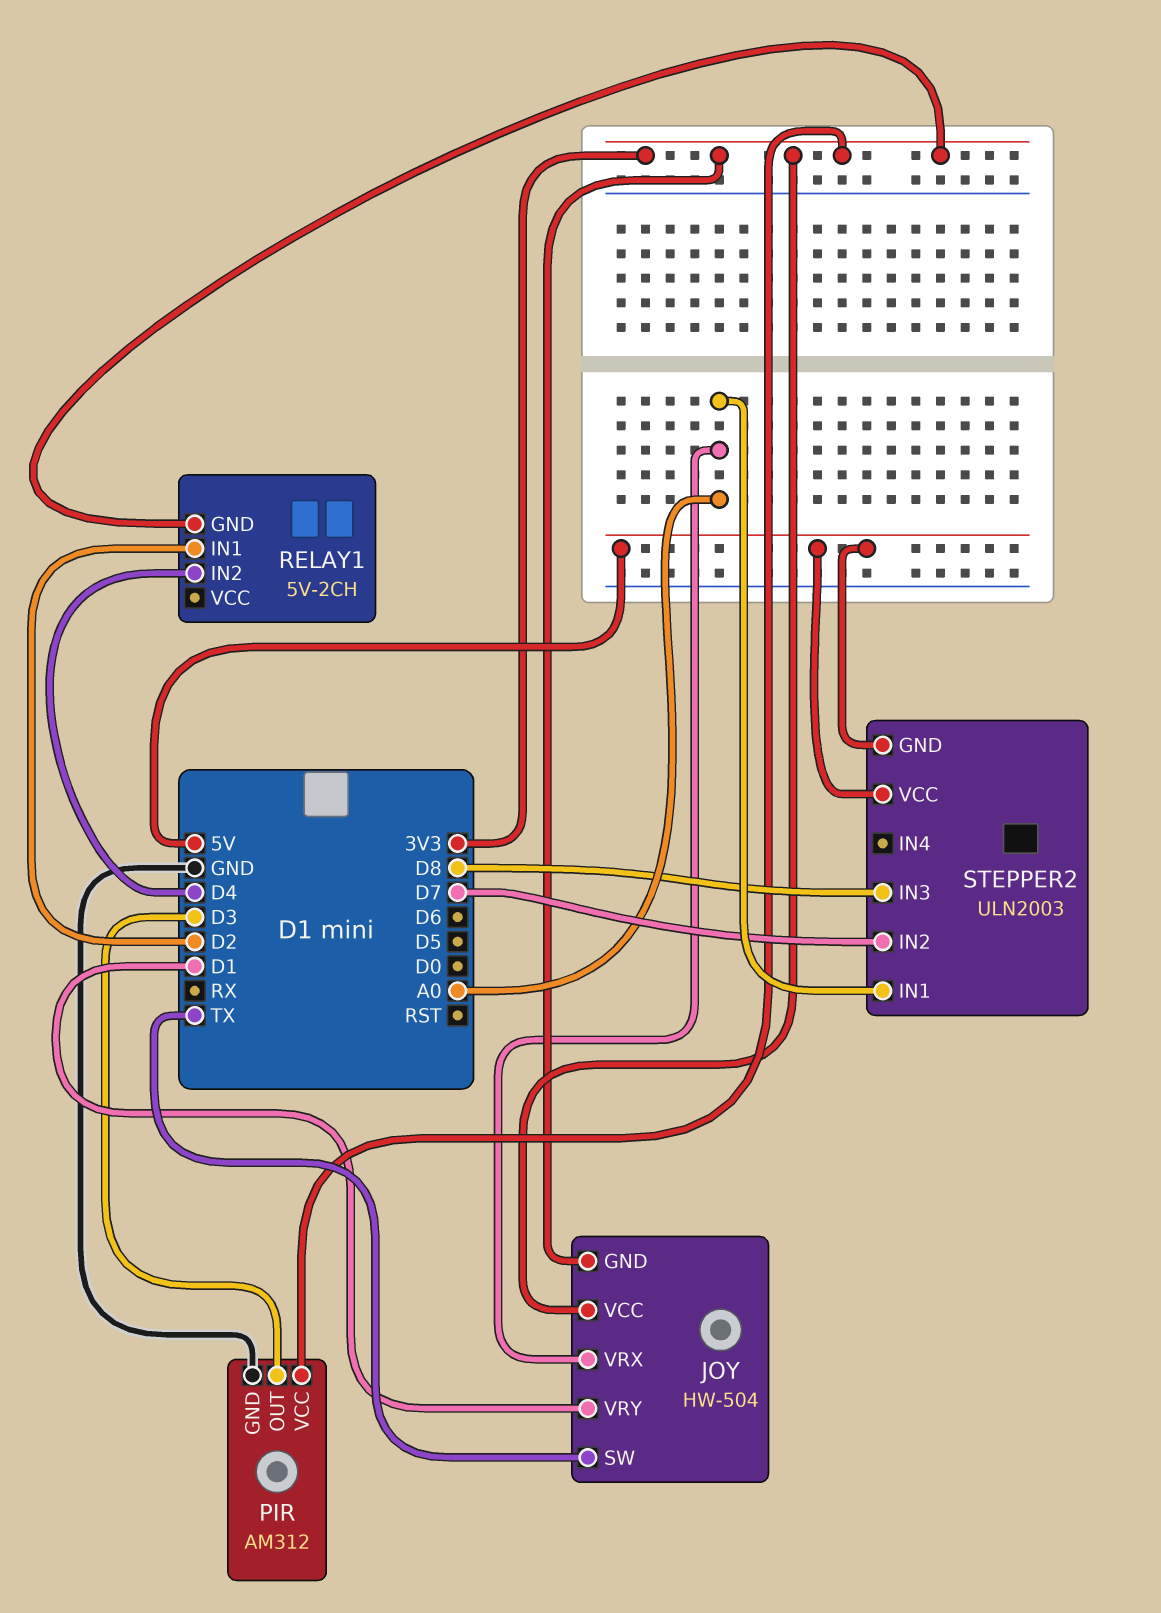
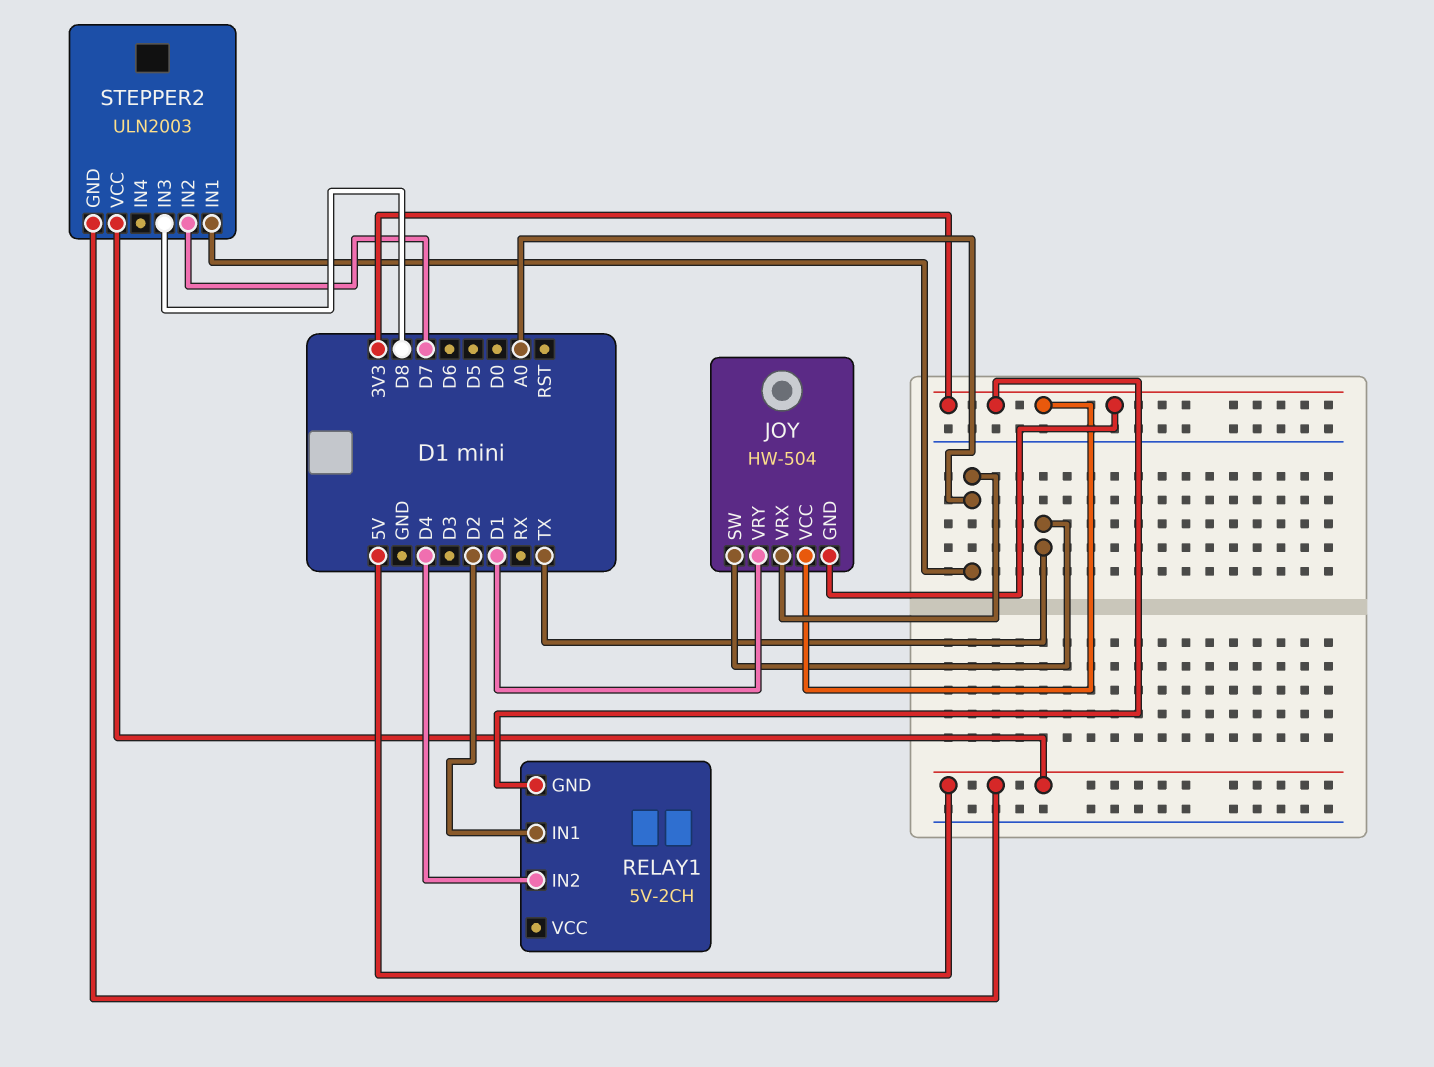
PIR: AM312 -> none
PIR pin GND: GND -> none
PIR pin OUT: D3 -> none
PIR pin VCC: 3V3 -> none

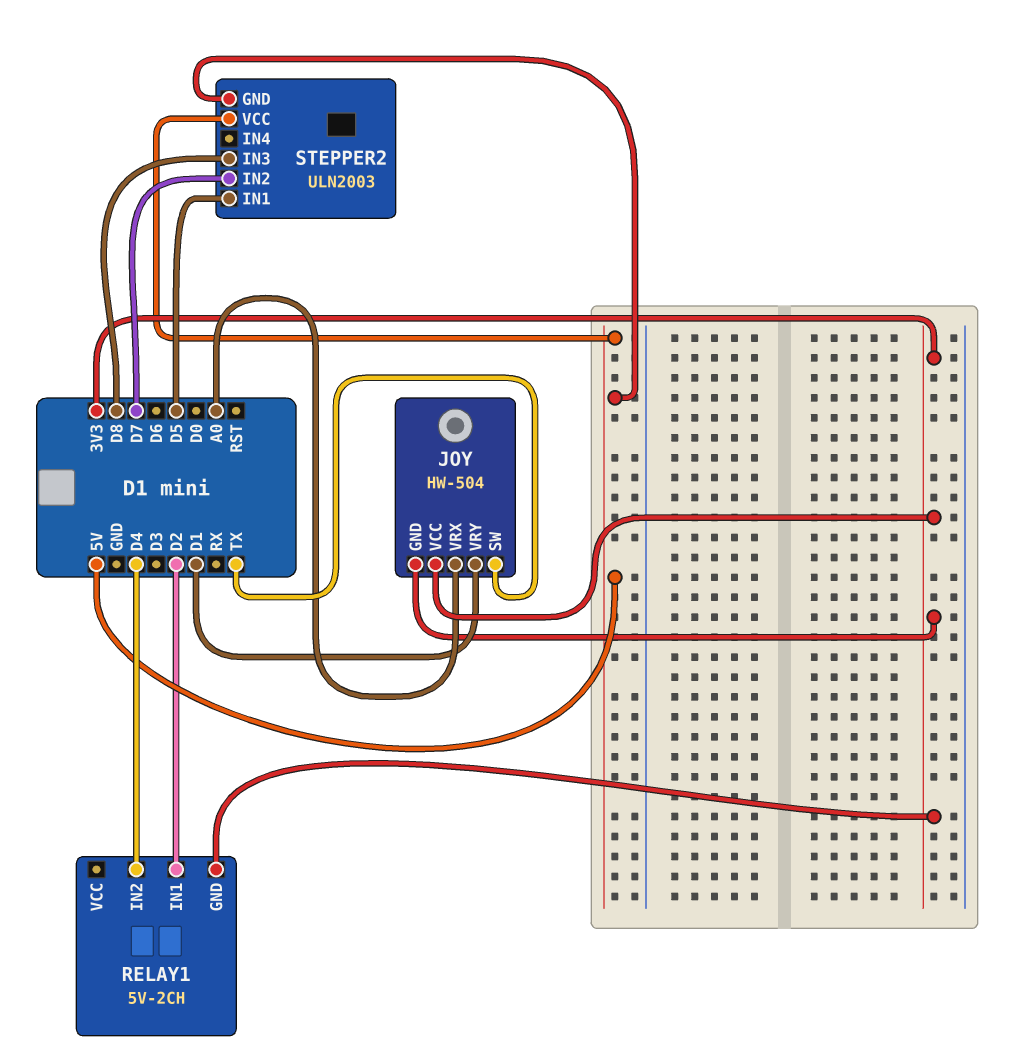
STEPPER2 pin IN1: A0 -> D5

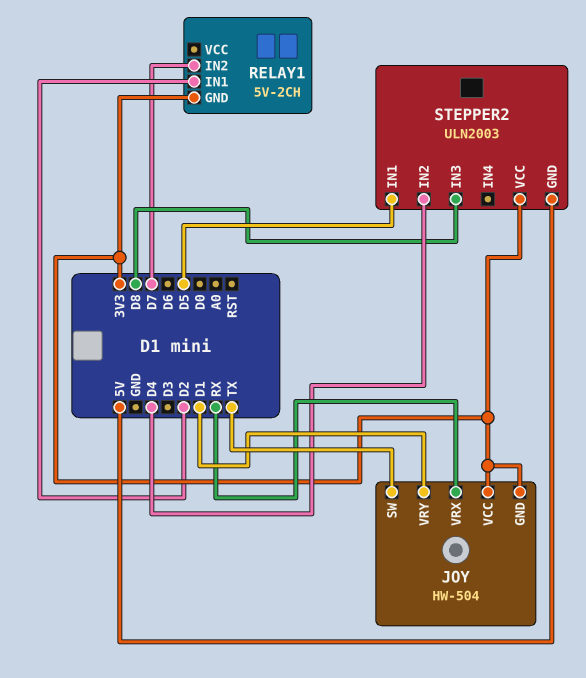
JOY pin VRX: A0 -> RX
RELAY1 pin IN2: D4 -> D7
STEPPER2 pin IN2: D7 -> D4
STEPPER2 pin VCC: 5V -> 3V3

